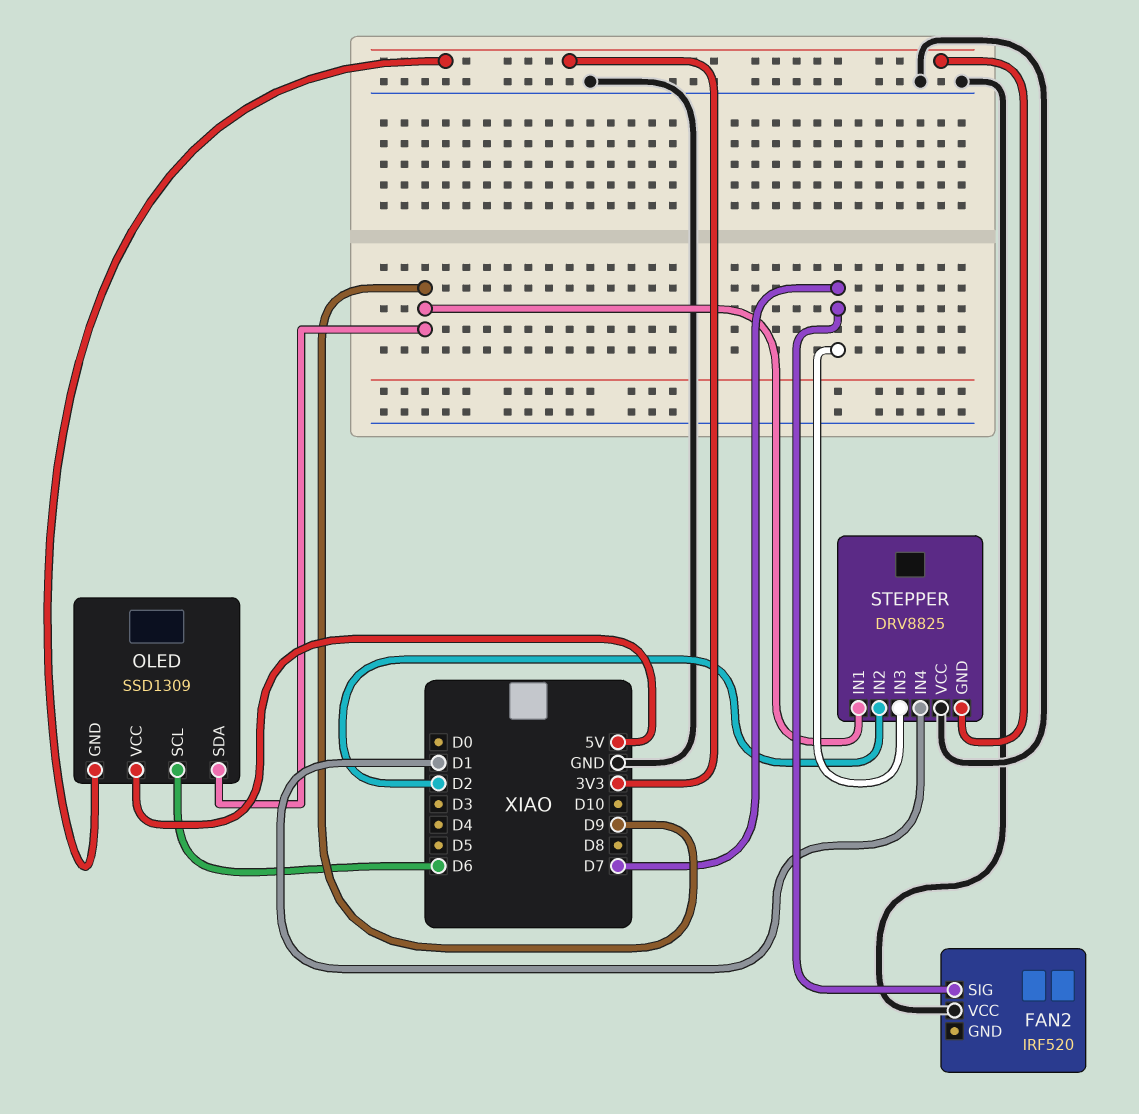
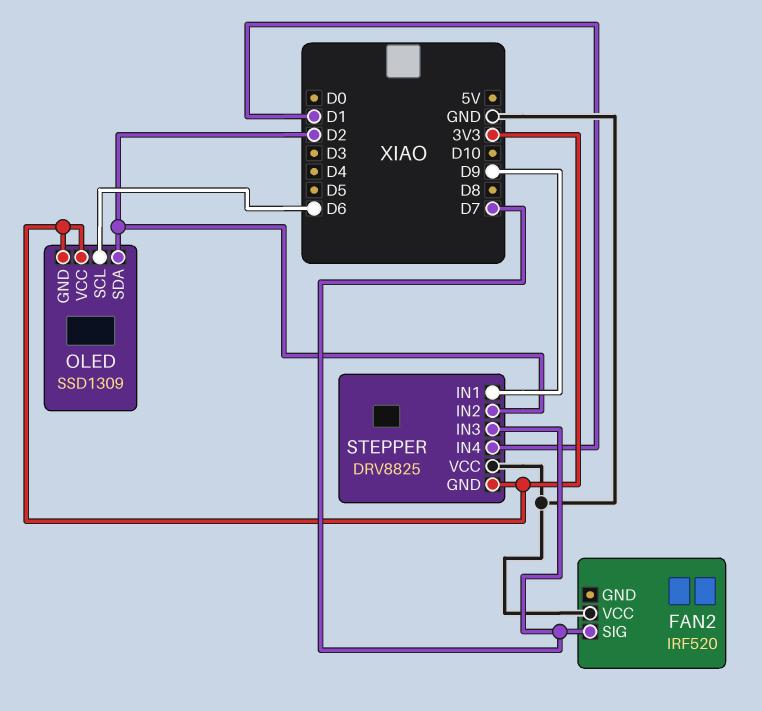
OLED pin SDA: D9 -> D2
OLED pin VCC: 5V -> 3V3

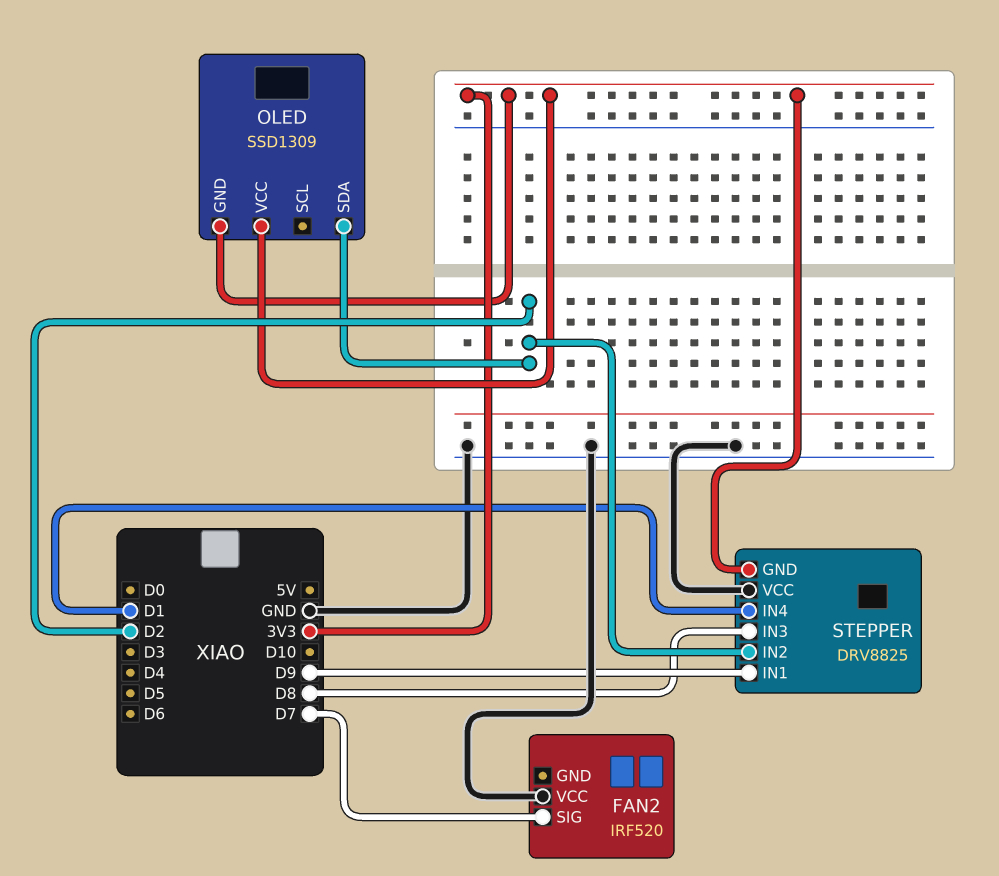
OLED pin SCL: D6 -> none
STEPPER pin IN3: D7 -> D8

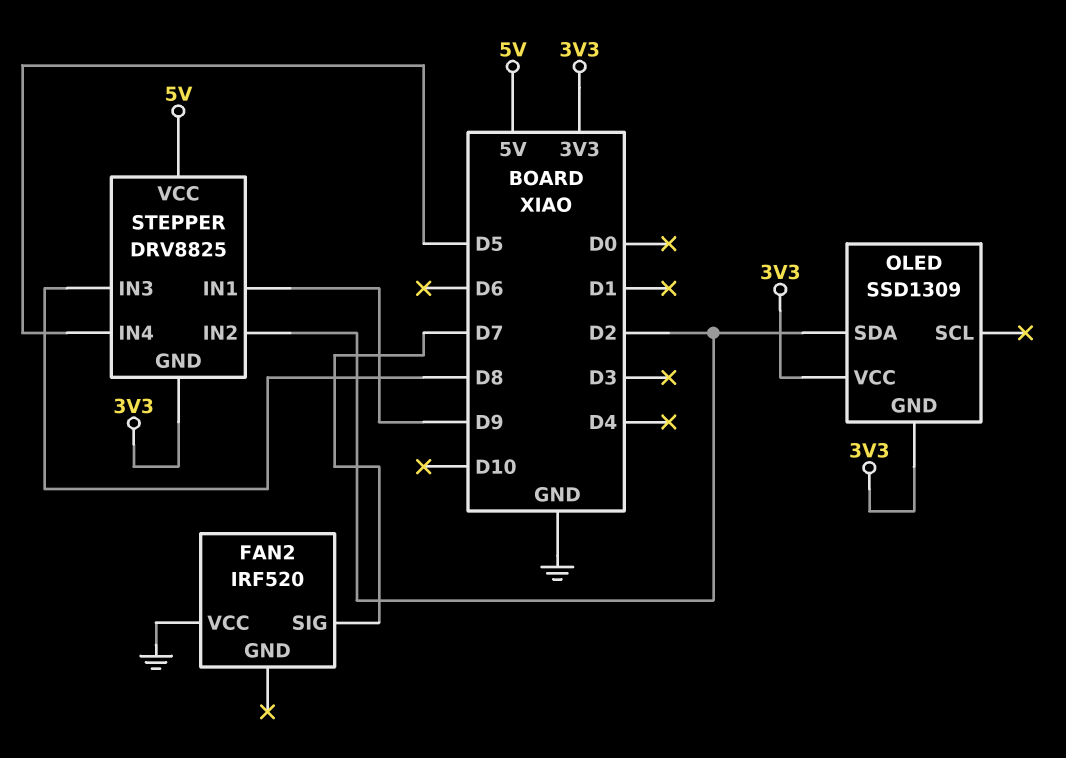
STEPPER pin IN4: D1 -> D5
STEPPER pin VCC: GND -> 5V

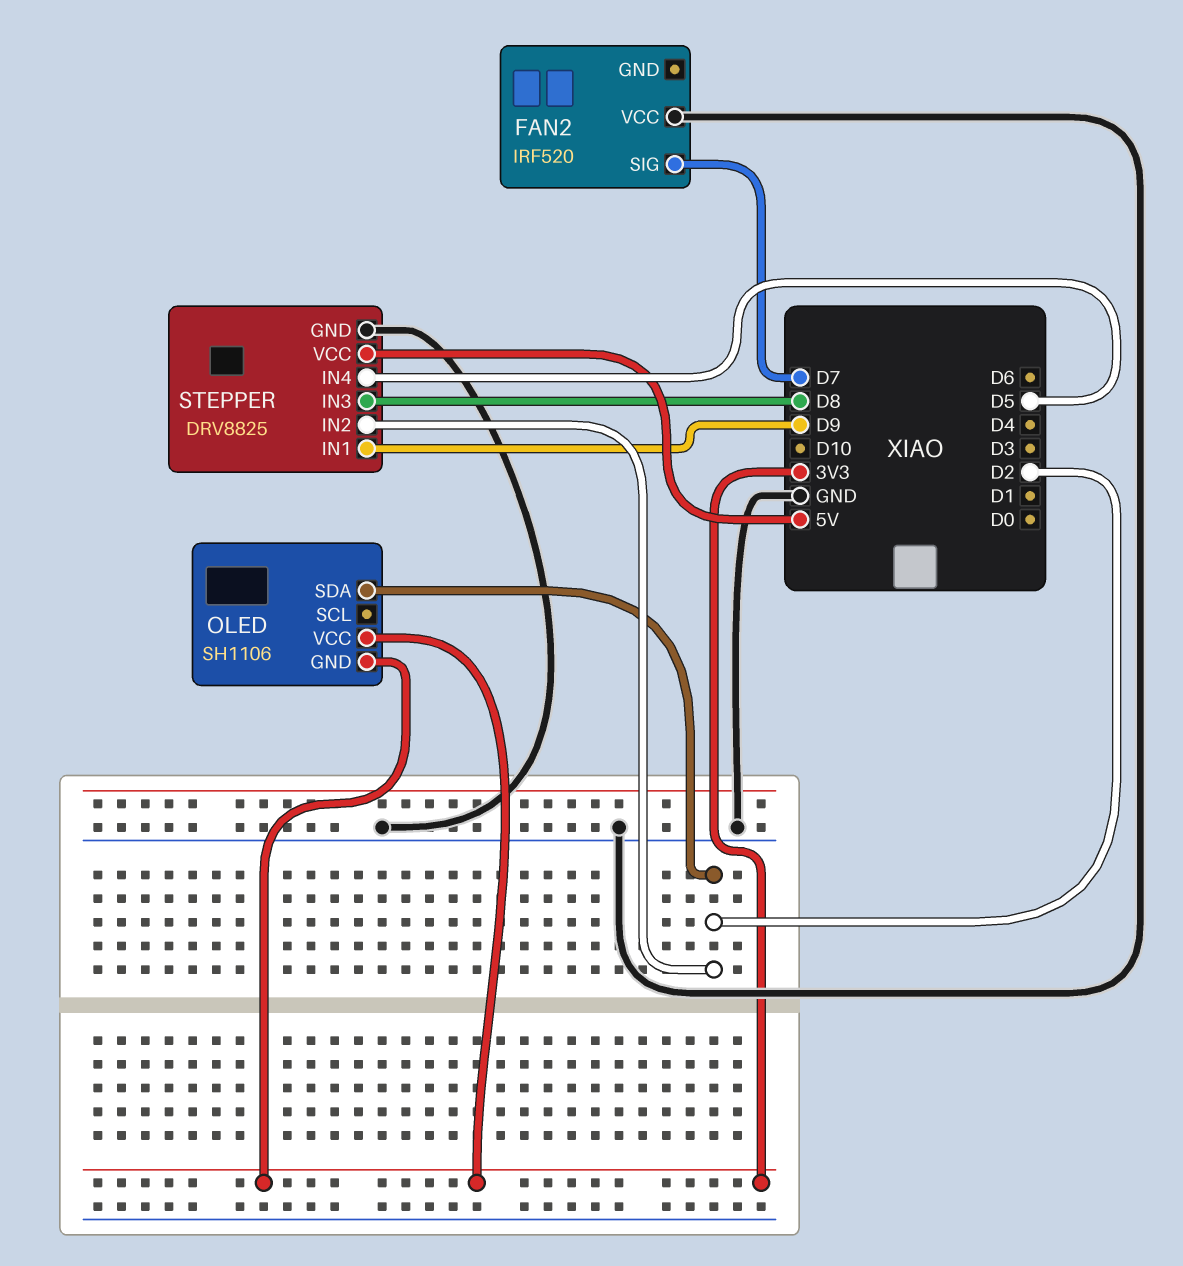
OLED: SSD1309 -> SH1106
STEPPER pin GND: 3V3 -> GND

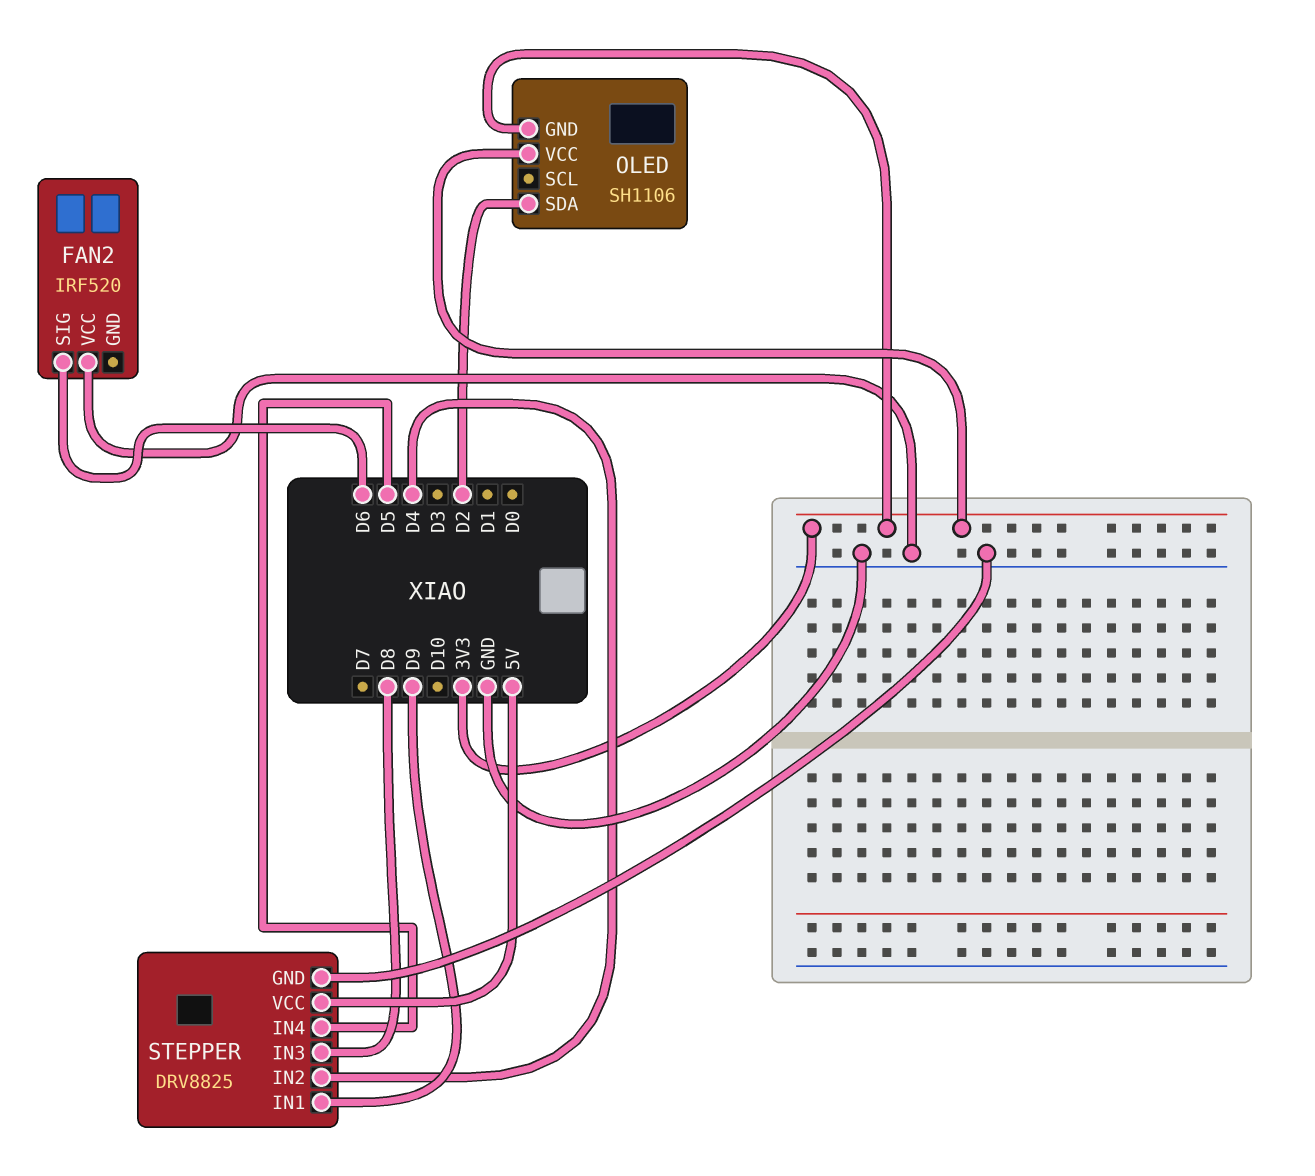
FAN2 pin SIG: D7 -> D6
STEPPER pin IN2: D2 -> D4

